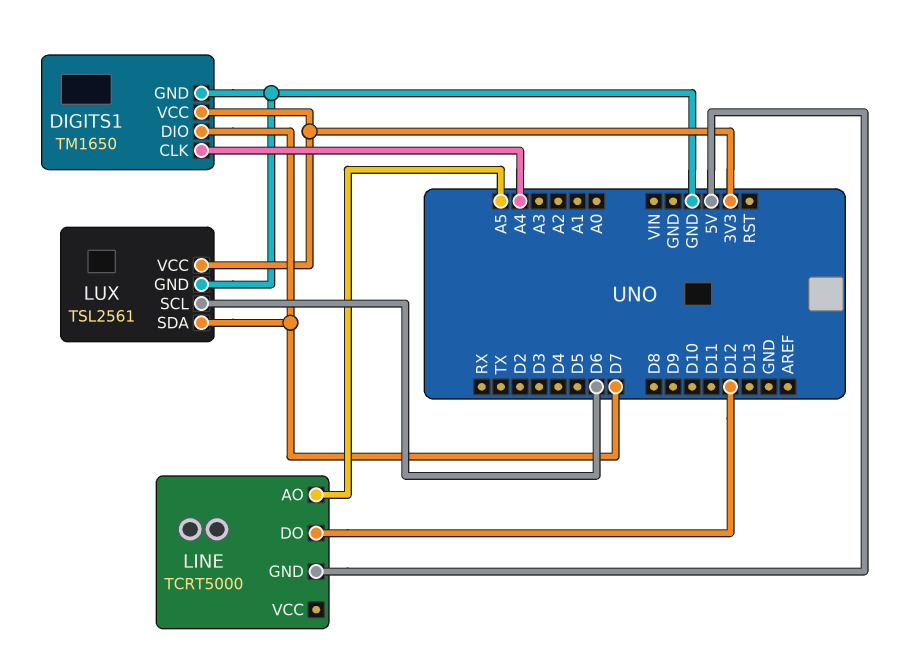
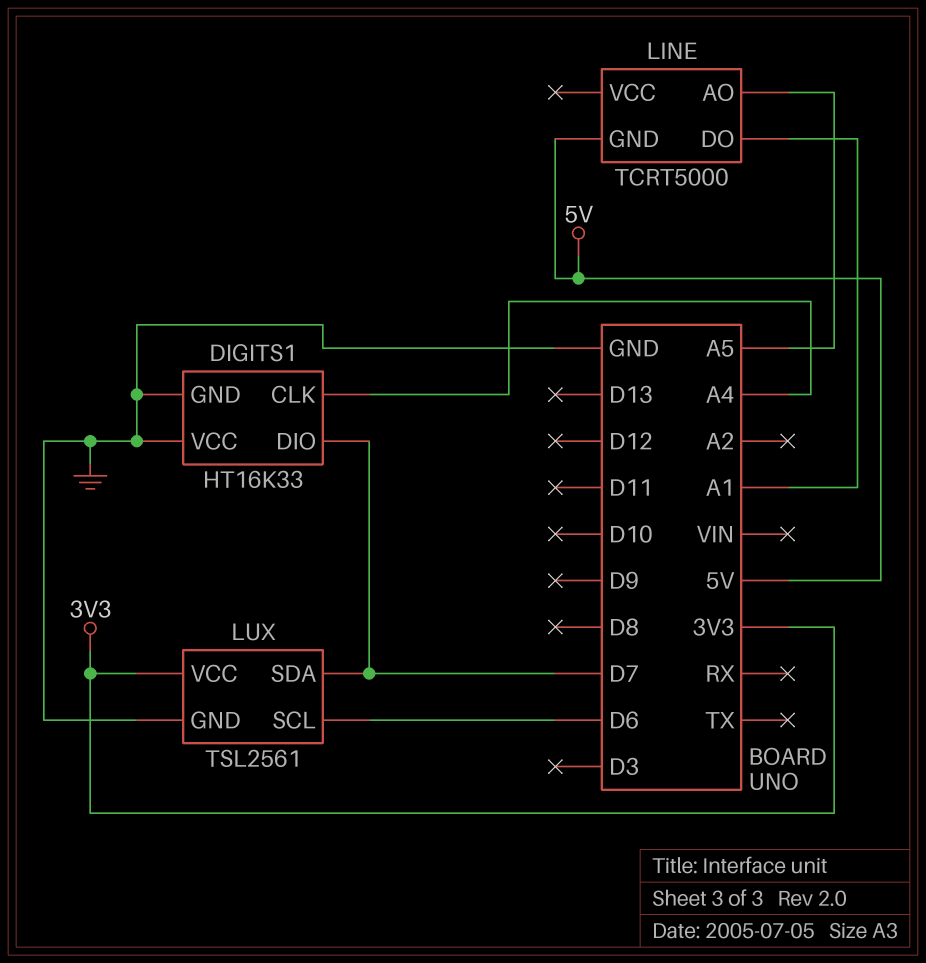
DIGITS1: TM1650 -> HT16K33
DIGITS1 pin VCC: 3V3 -> GND
LINE pin DO: D12 -> A1

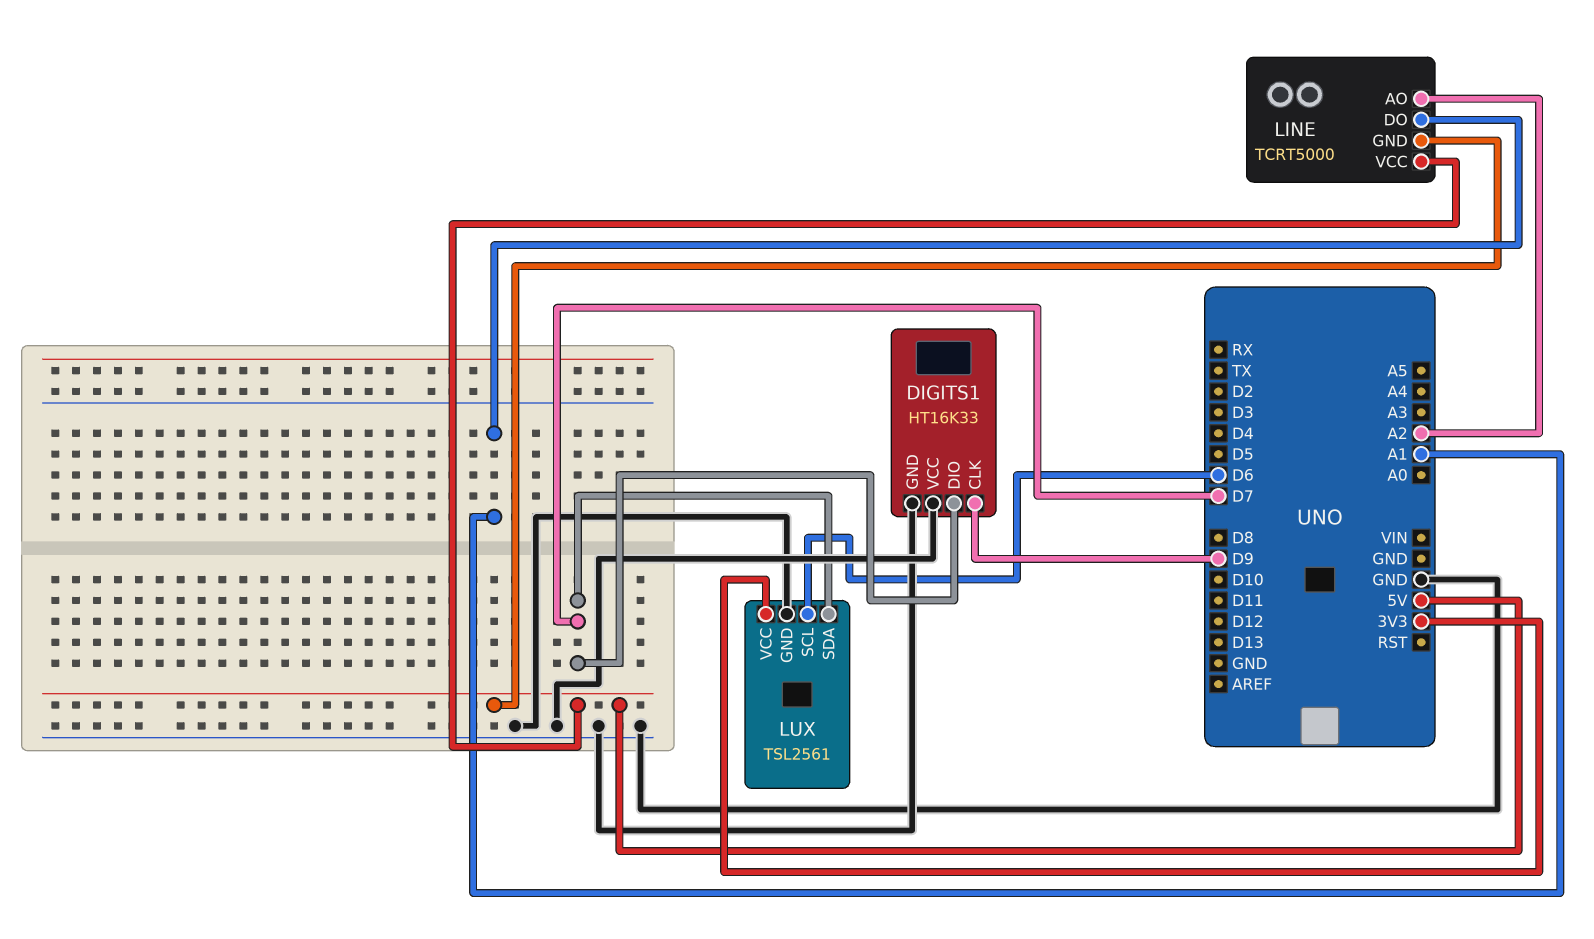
DIGITS1 pin CLK: A4 -> D9
LINE pin AO: A5 -> A2
LINE pin VCC: none -> 5V

